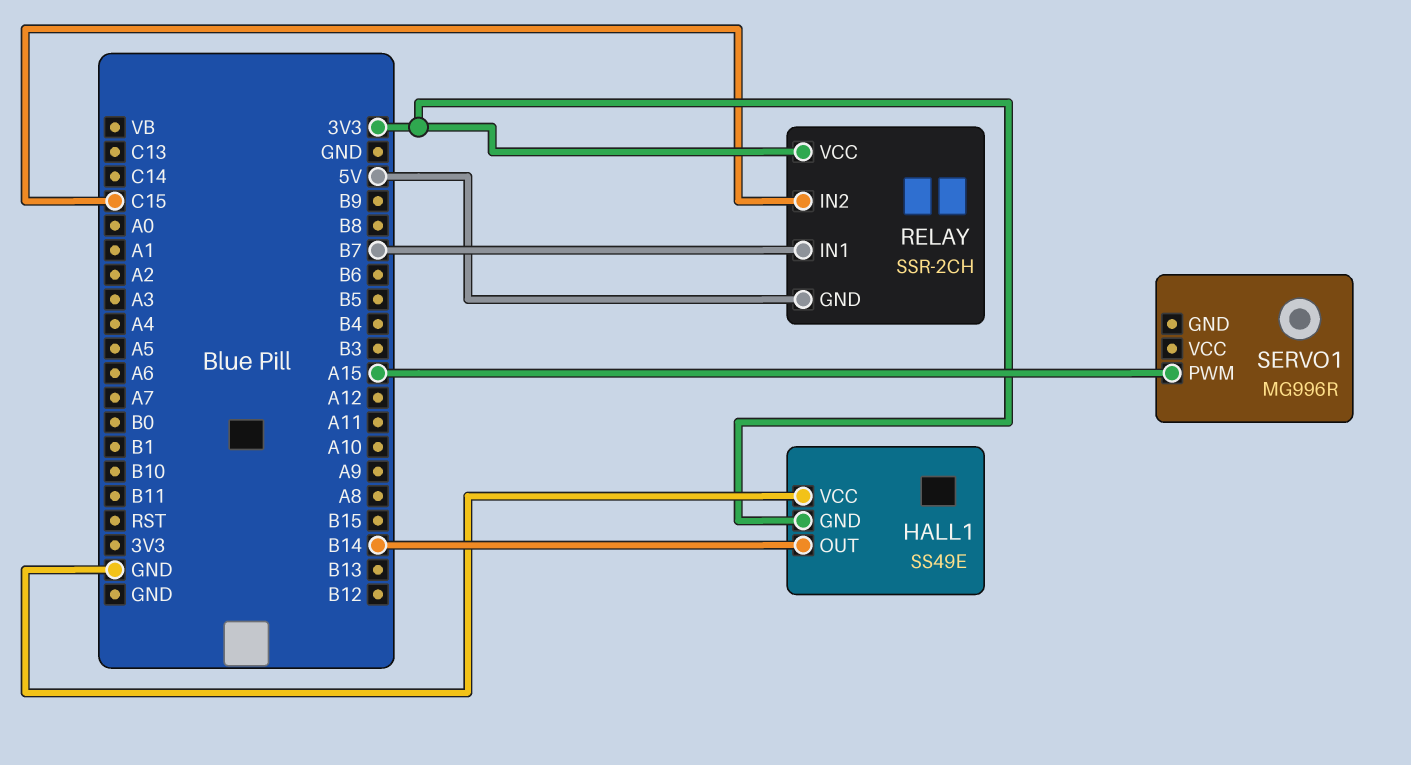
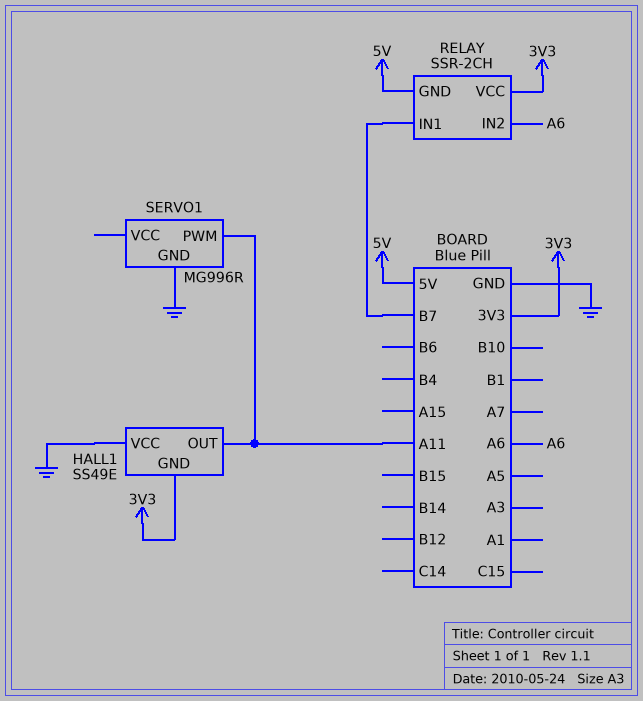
HALL1 pin OUT: B14 -> A11
RELAY pin IN2: C15 -> A6
SERVO1 pin GND: none -> GND
SERVO1 pin PWM: A15 -> A11

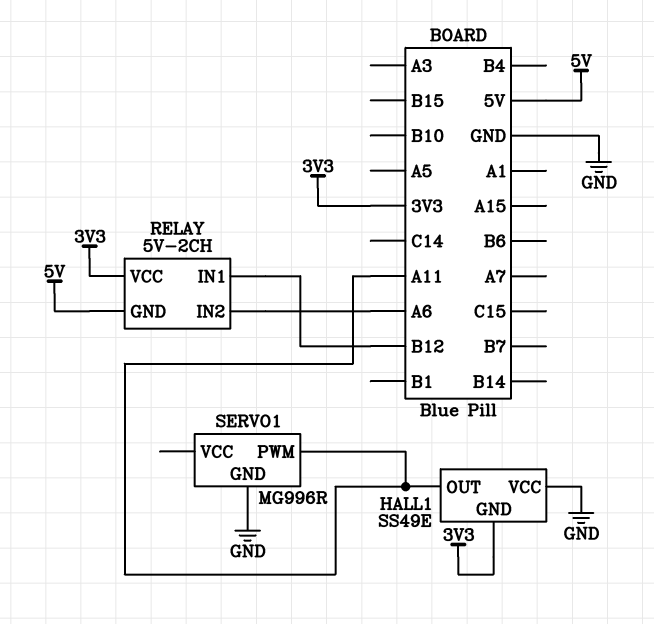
RELAY: SSR-2CH -> 5V-2CH
RELAY pin IN1: B7 -> B12

